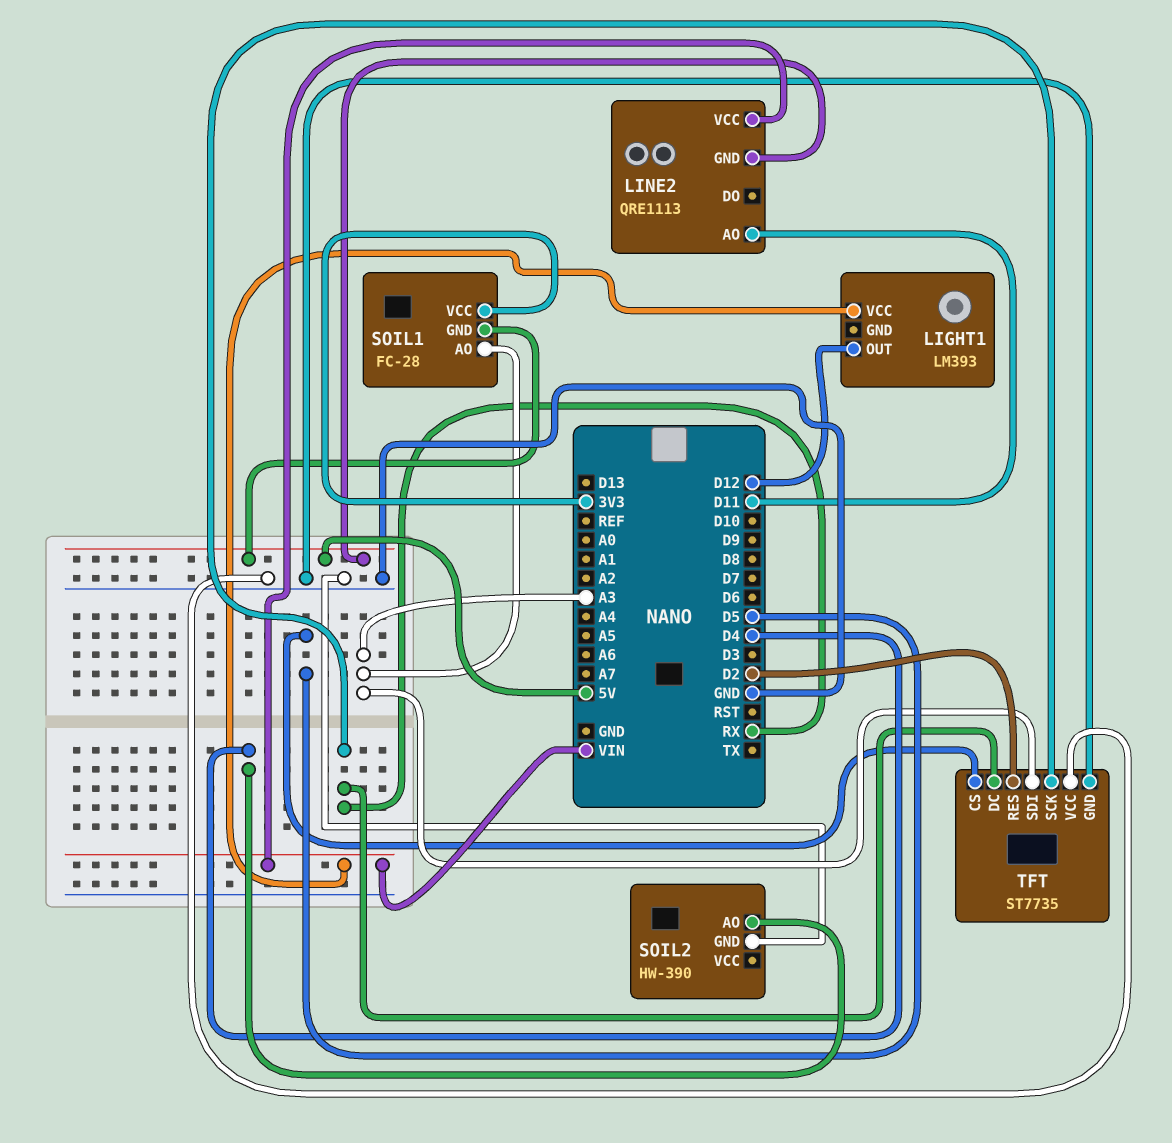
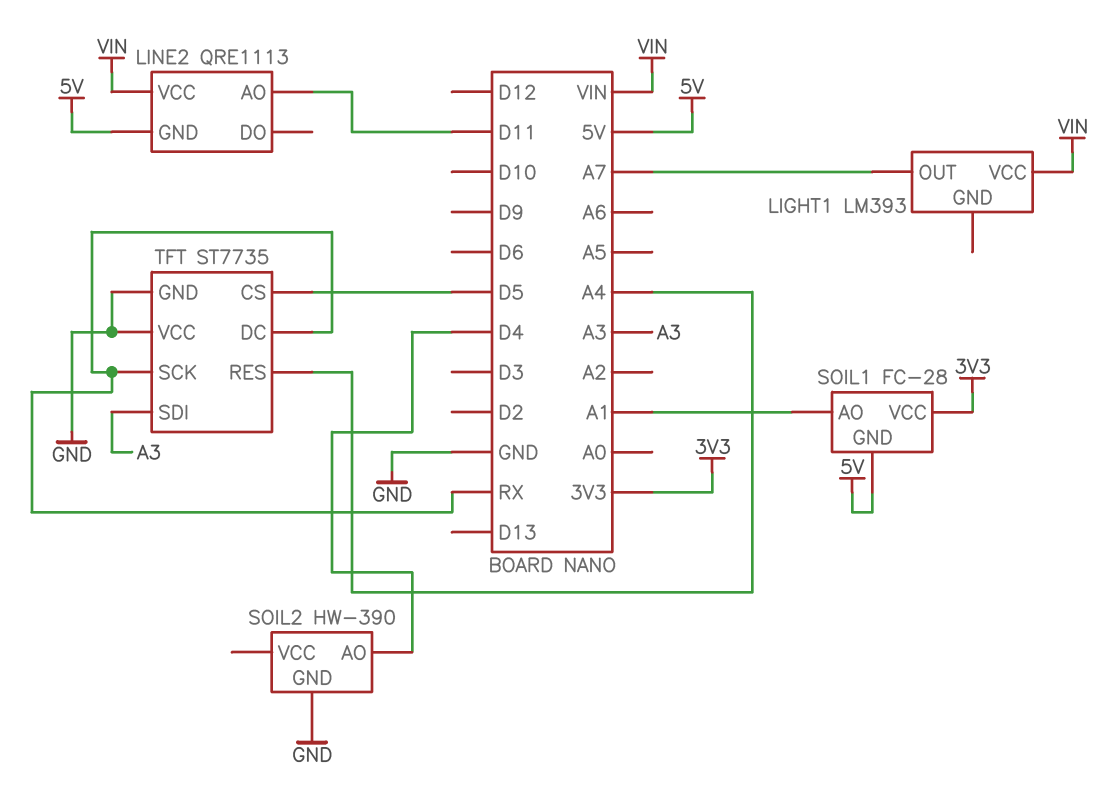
LIGHT1 pin OUT: D12 -> A7
SOIL1 pin AO: A3 -> A1
TFT pin RES: D2 -> A4

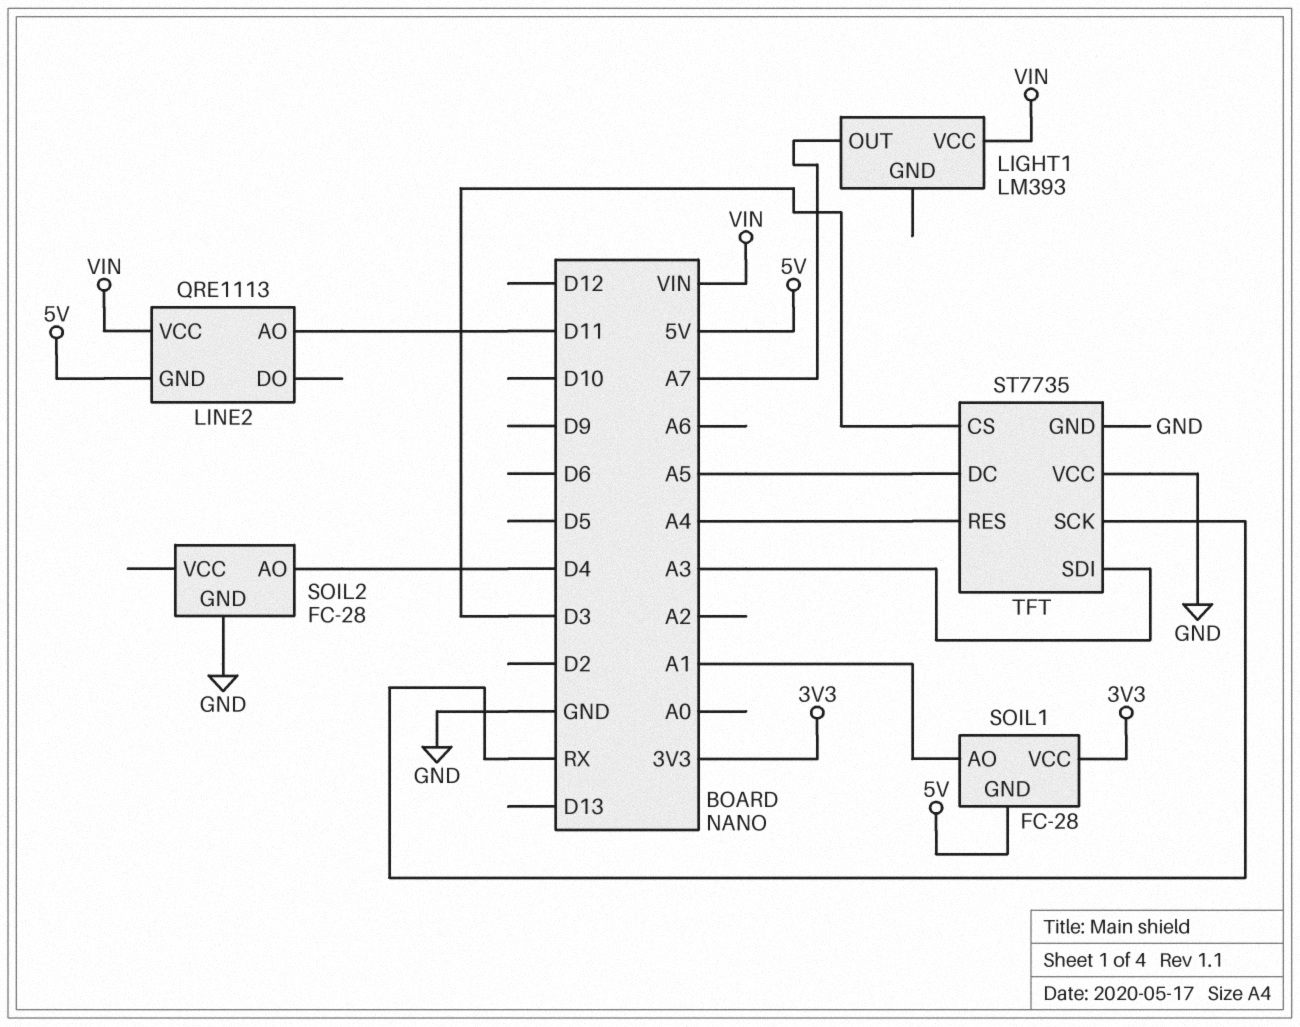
SOIL2: HW-390 -> FC-28
TFT pin CS: D5 -> D3
TFT pin DC: RX -> A5

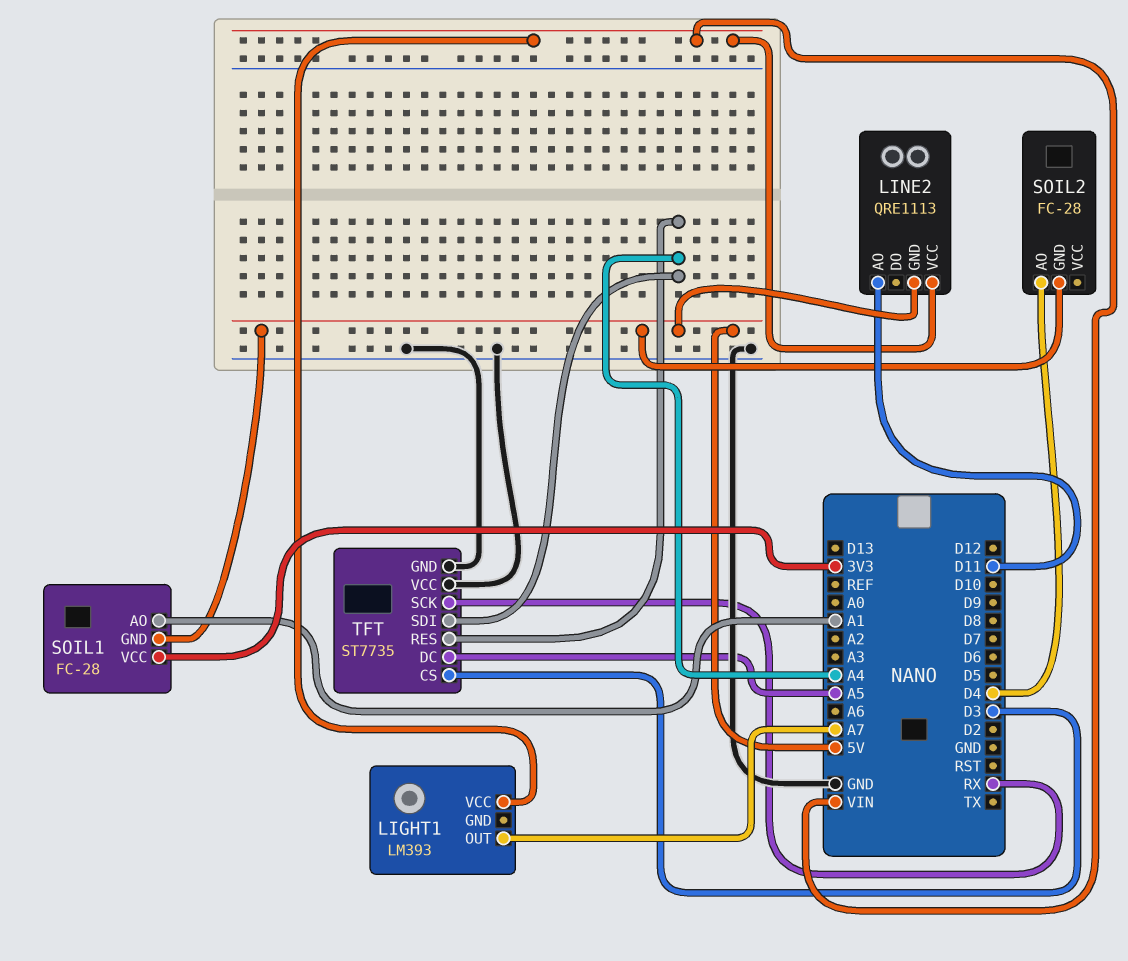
SOIL2 pin GND: GND -> 5V
TFT pin SDI: A3 -> A4

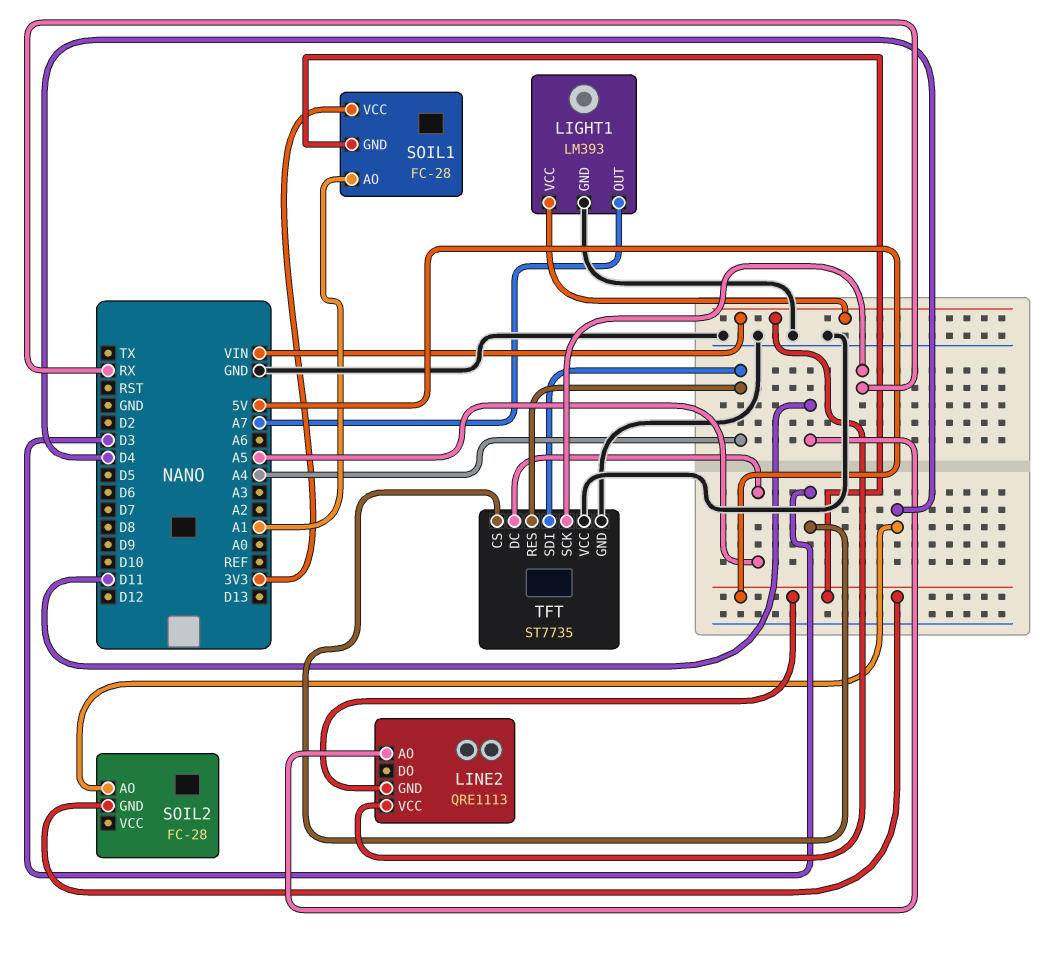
LIGHT1 pin GND: none -> GND

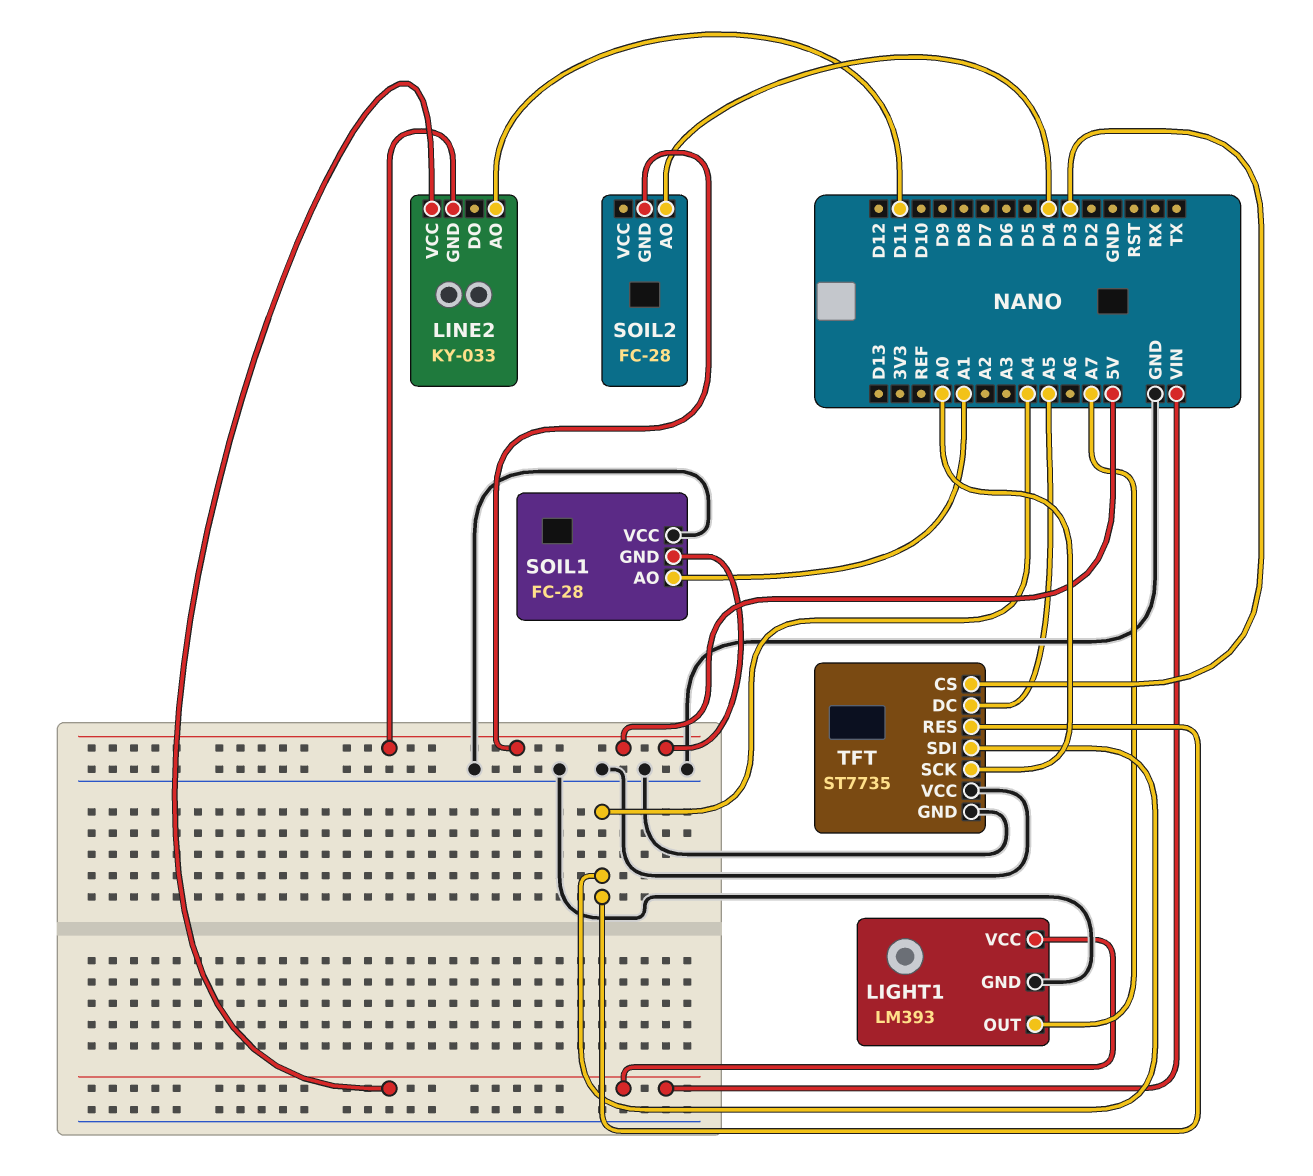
LINE2: QRE1113 -> KY-033
SOIL1 pin VCC: 3V3 -> GND
TFT pin SCK: RX -> A0

